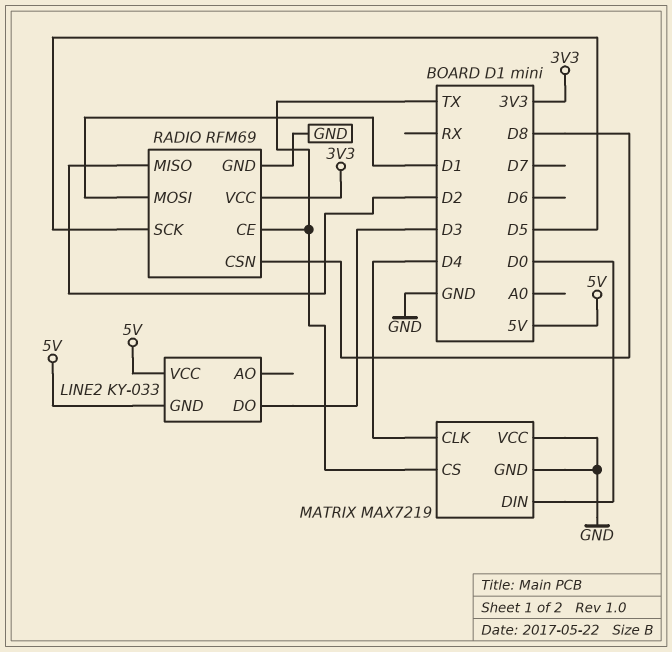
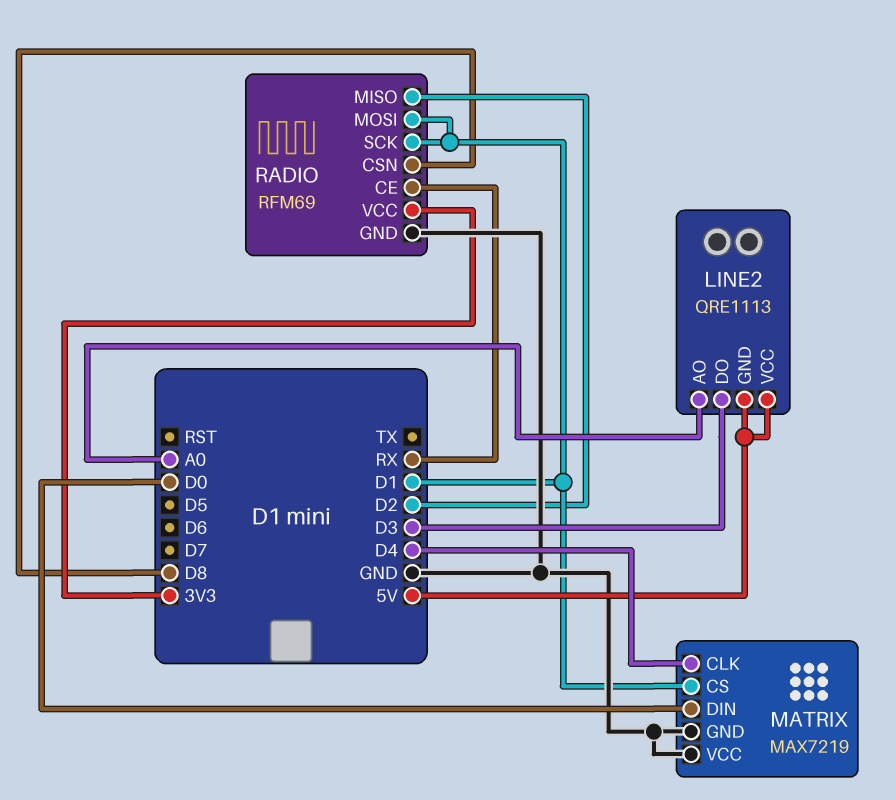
LINE2: KY-033 -> QRE1113
LINE2 pin AO: none -> A0
MATRIX pin CS: TX -> D1
RADIO pin CE: TX -> RX
RADIO pin SCK: D5 -> D1

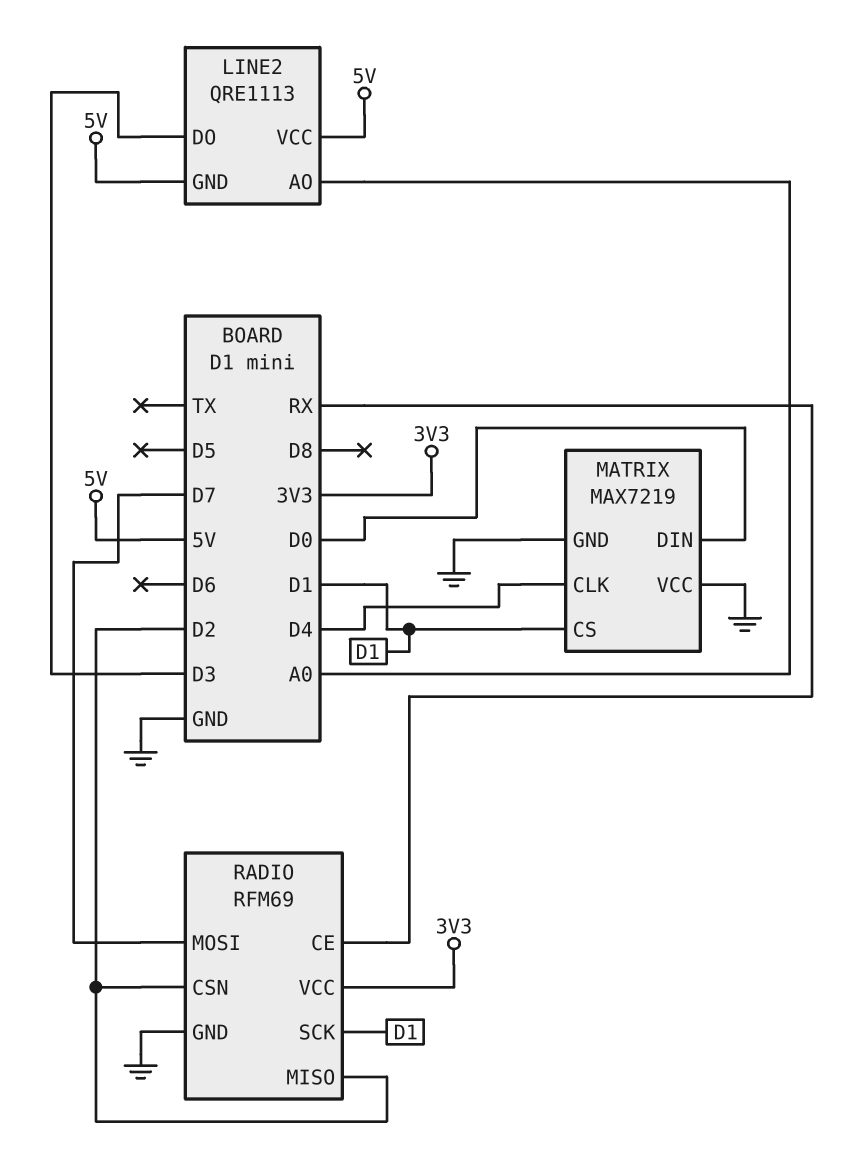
RADIO pin CSN: D8 -> D2
RADIO pin MOSI: D1 -> D7

